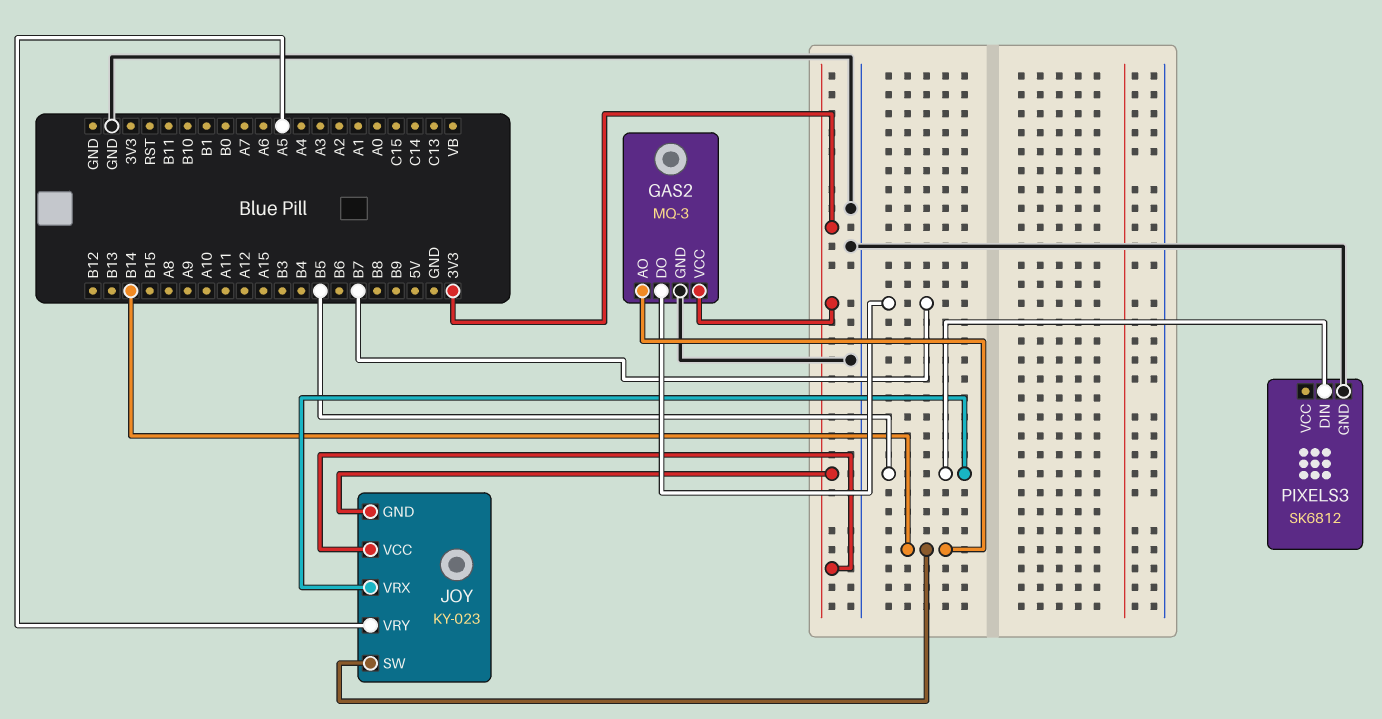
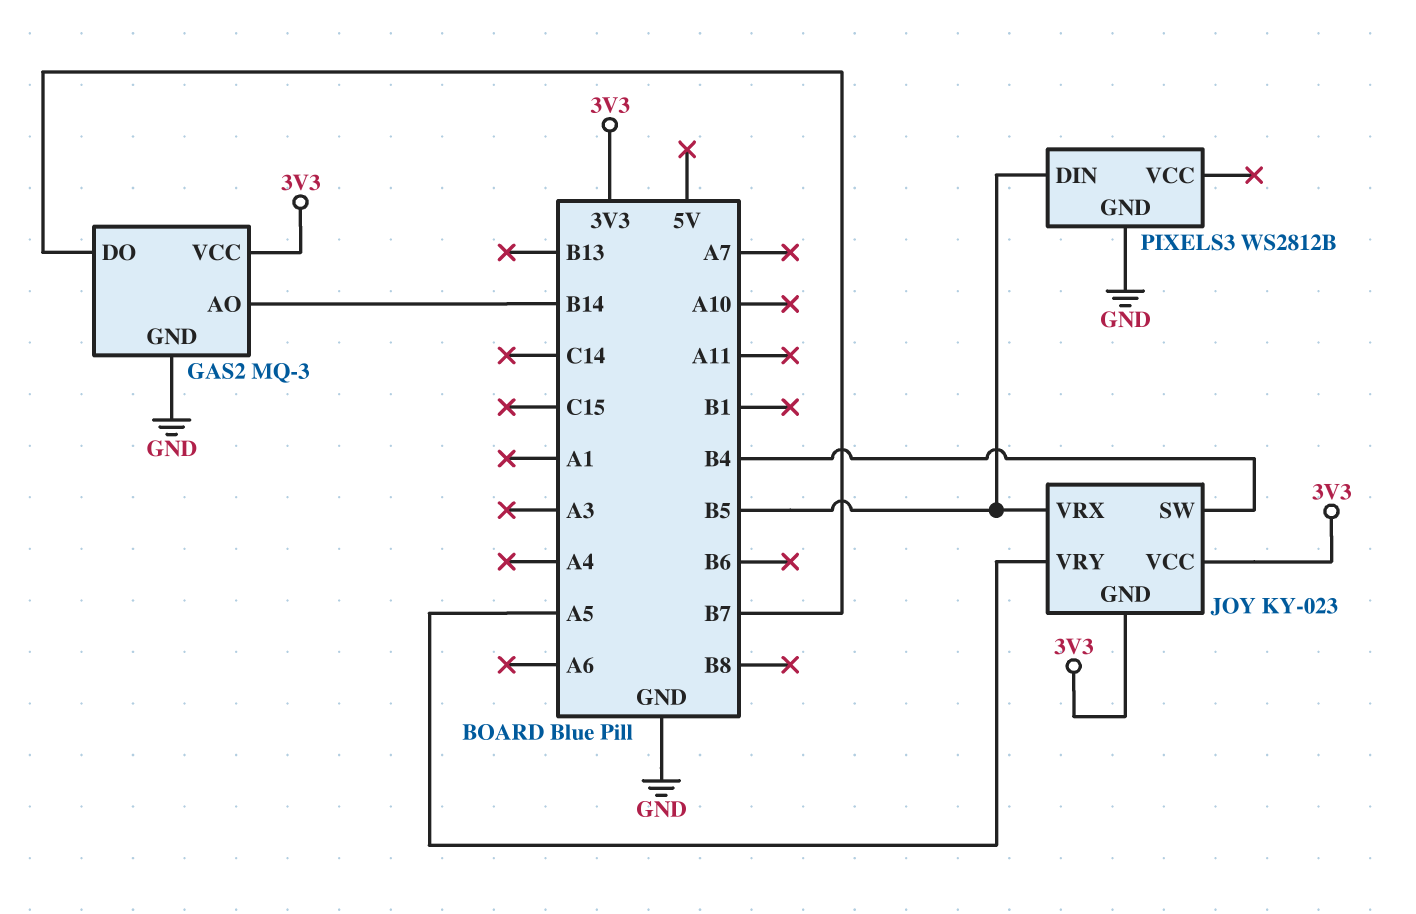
JOY pin SW: B14 -> B4
PIXELS3: SK6812 -> WS2812B

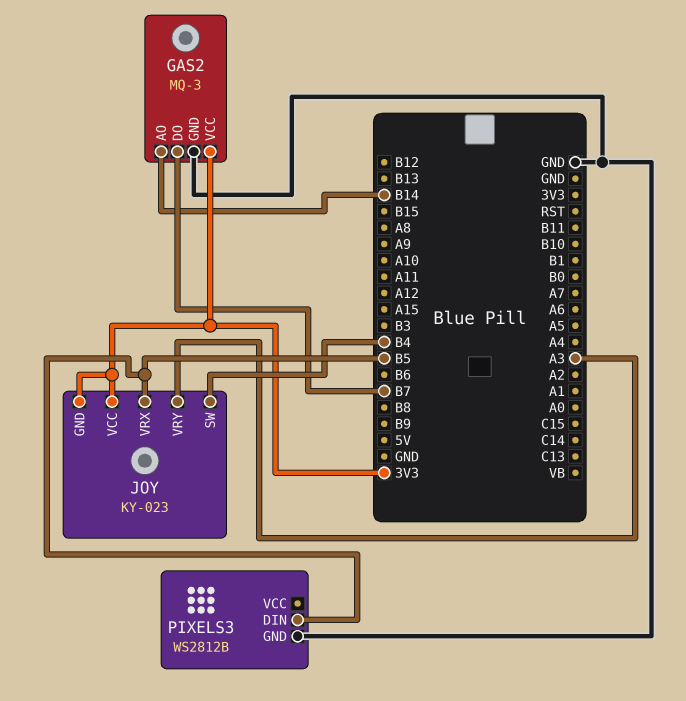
JOY pin VRY: A5 -> A3

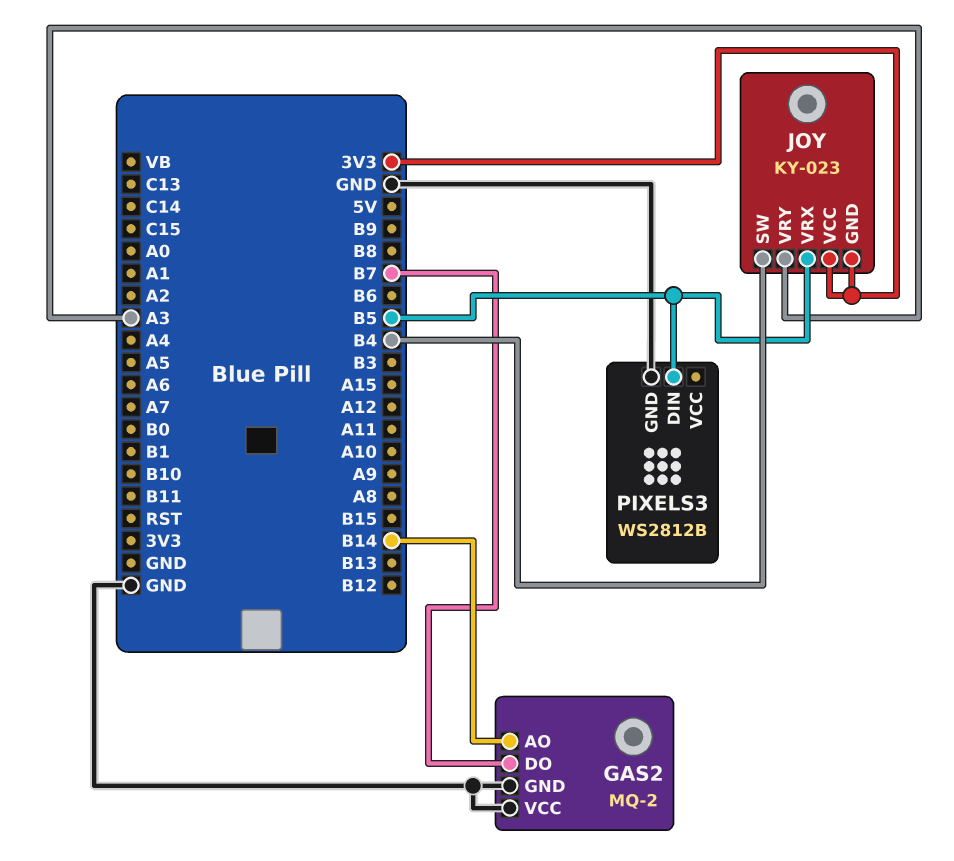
GAS2: MQ-3 -> MQ-2
GAS2 pin VCC: 3V3 -> GND

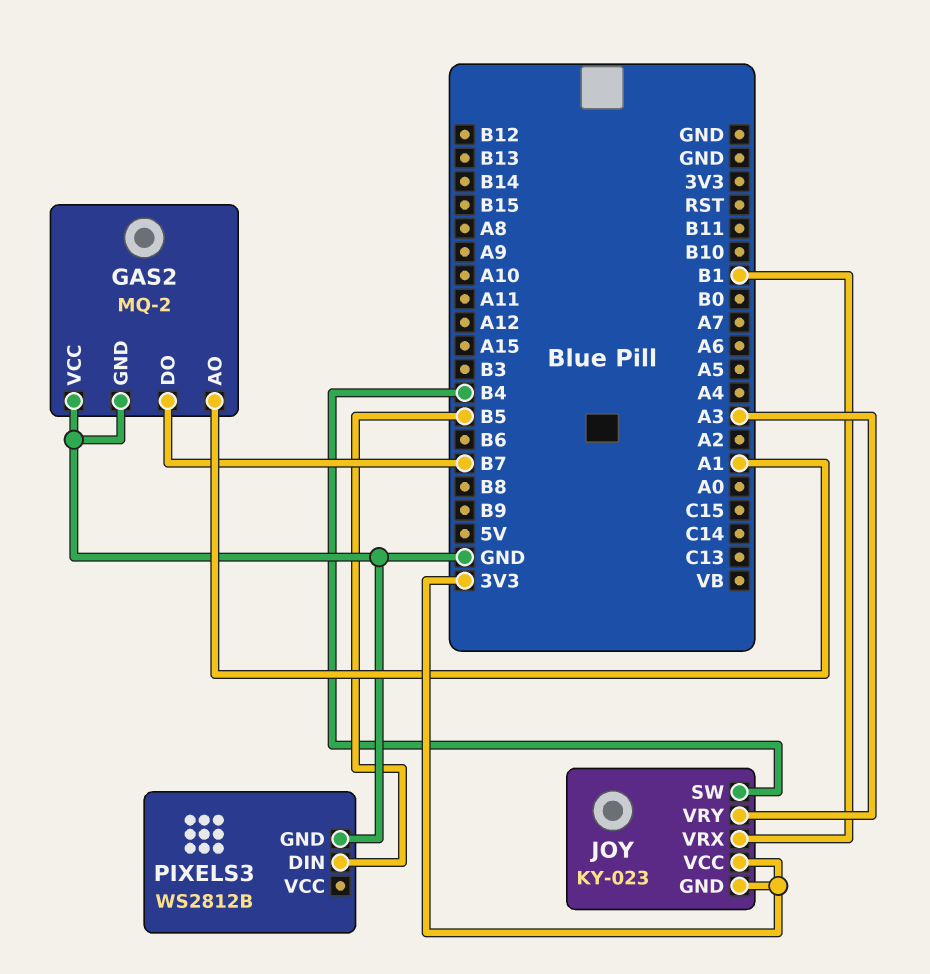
GAS2 pin AO: B14 -> A1
JOY pin VRX: B5 -> B1

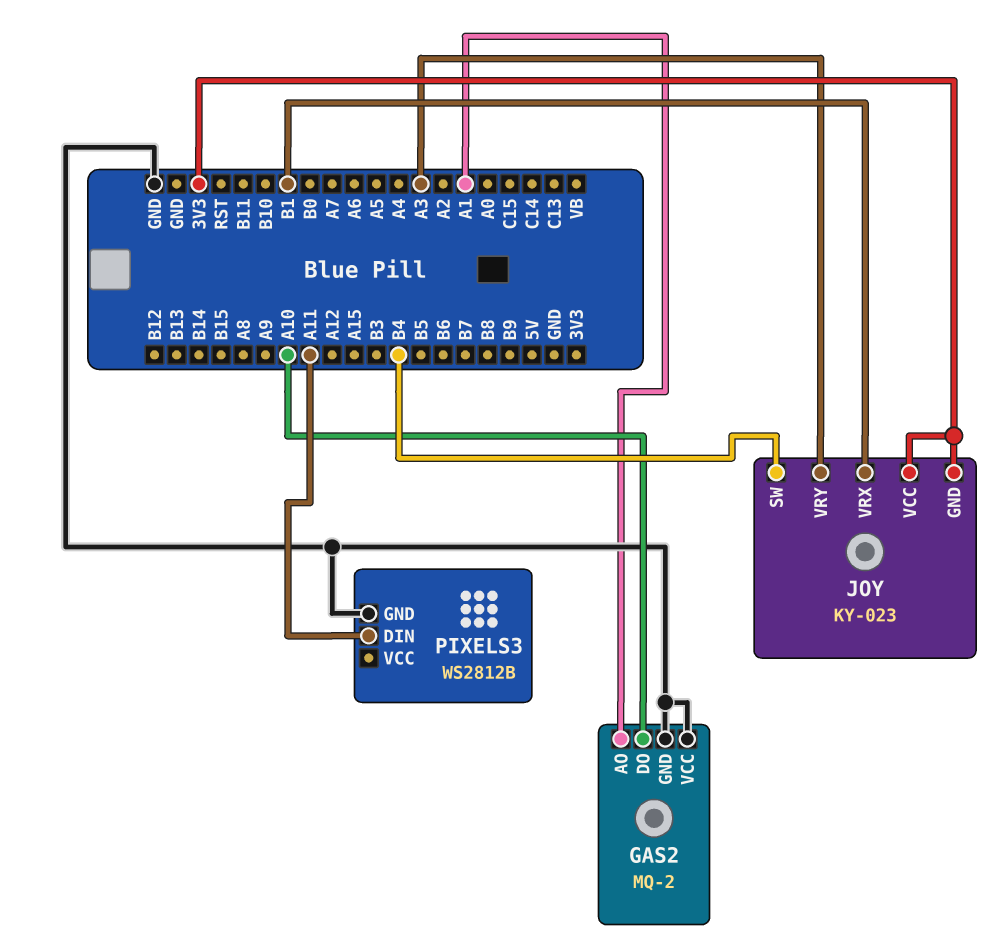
GAS2 pin DO: B7 -> A10
PIXELS3 pin DIN: B5 -> A11

